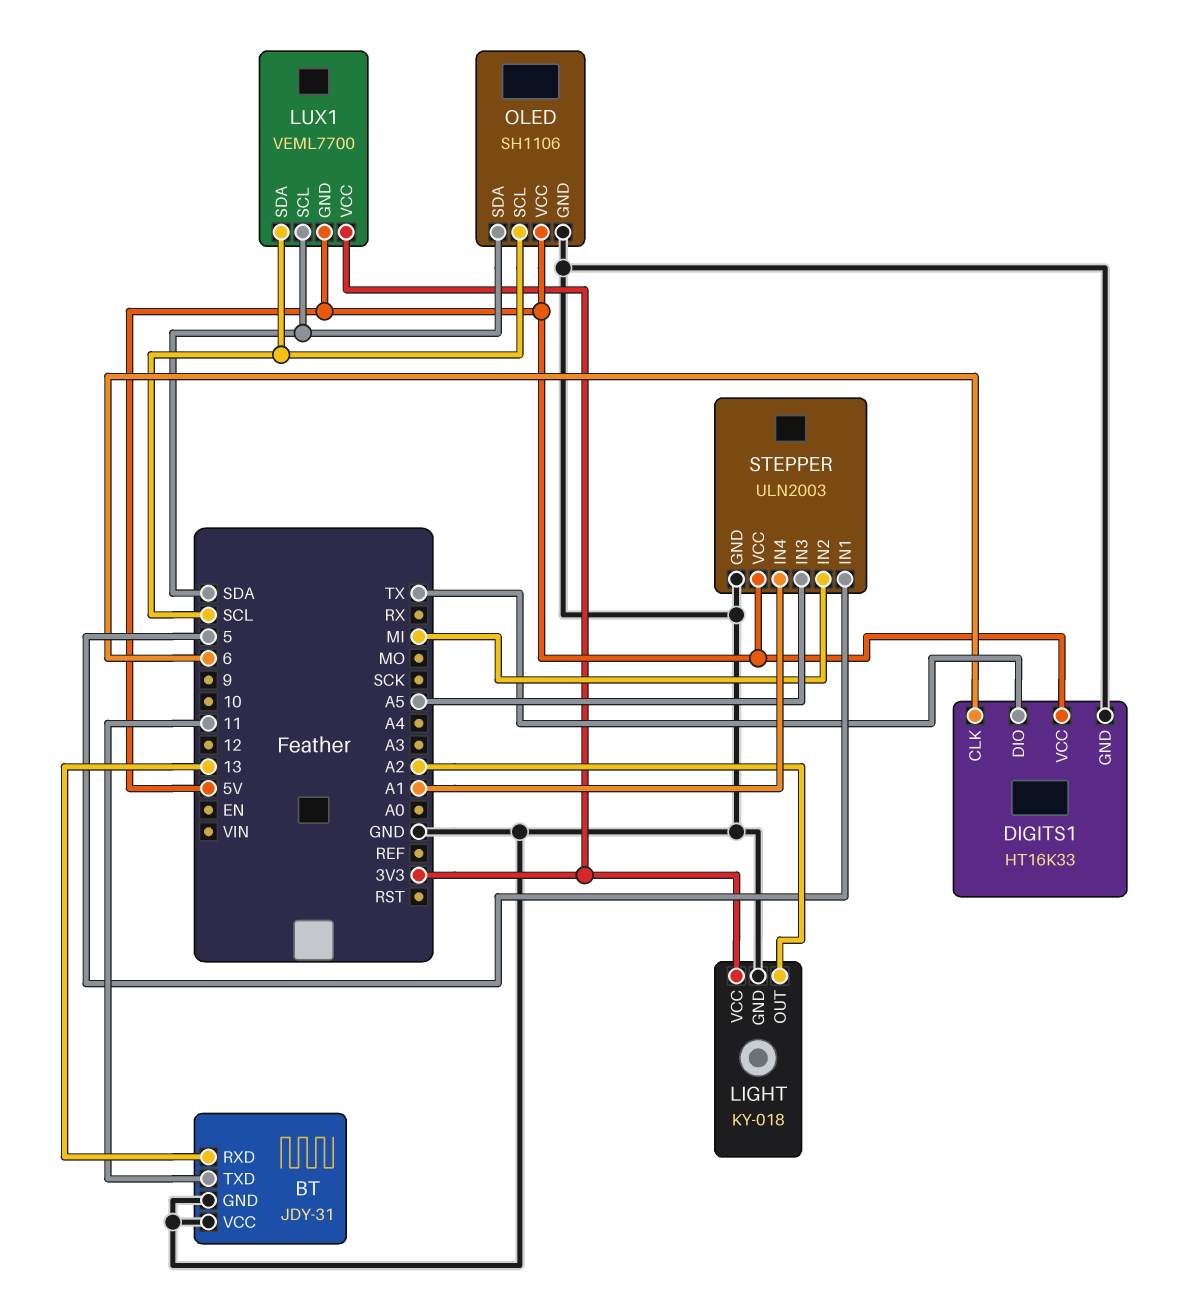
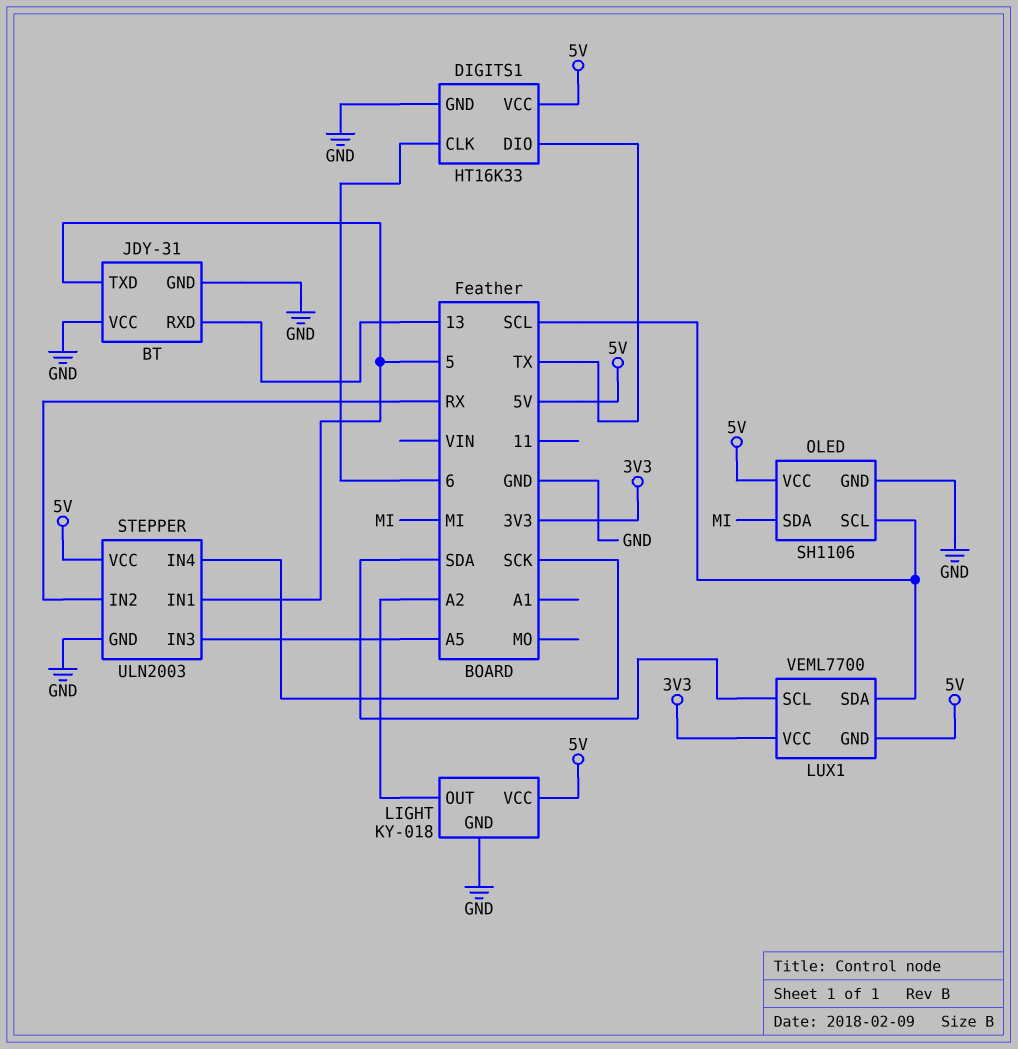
BT pin TXD: 11 -> 5
LIGHT pin VCC: 3V3 -> 5V
OLED pin SDA: SDA -> MI
STEPPER pin IN2: MI -> RX
STEPPER pin IN4: A1 -> SCK

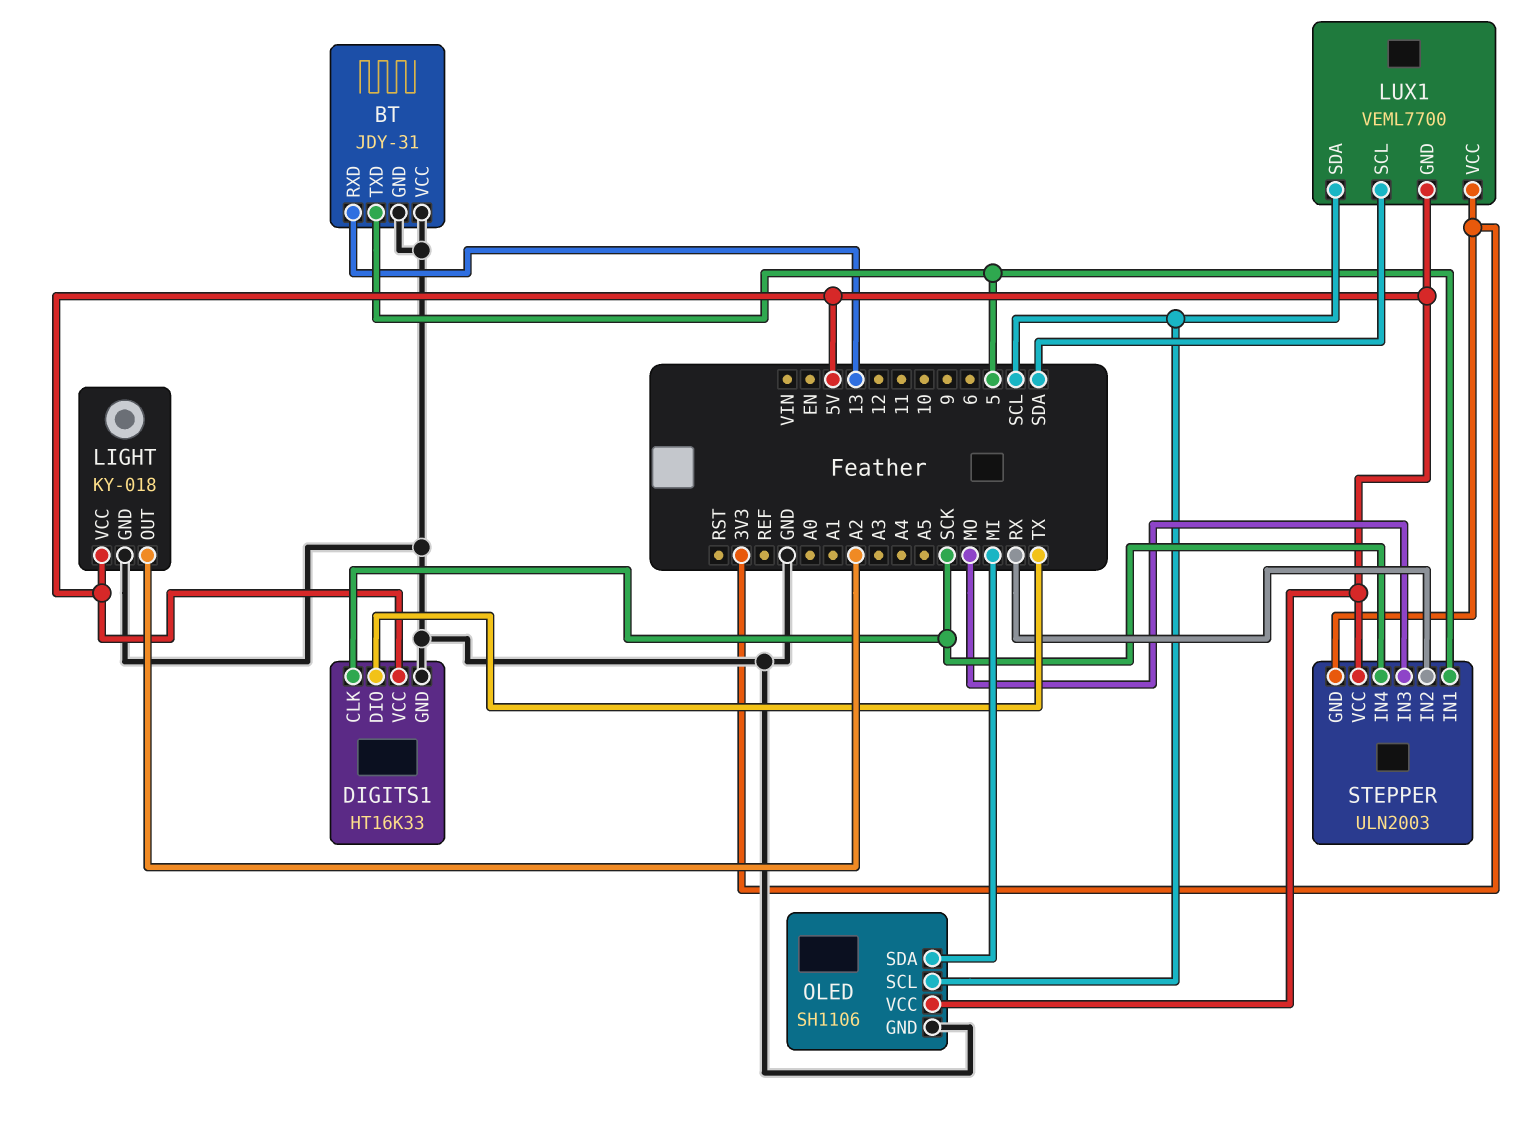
DIGITS1 pin CLK: 6 -> SCK
STEPPER pin GND: GND -> 3V3
STEPPER pin IN3: A5 -> MO

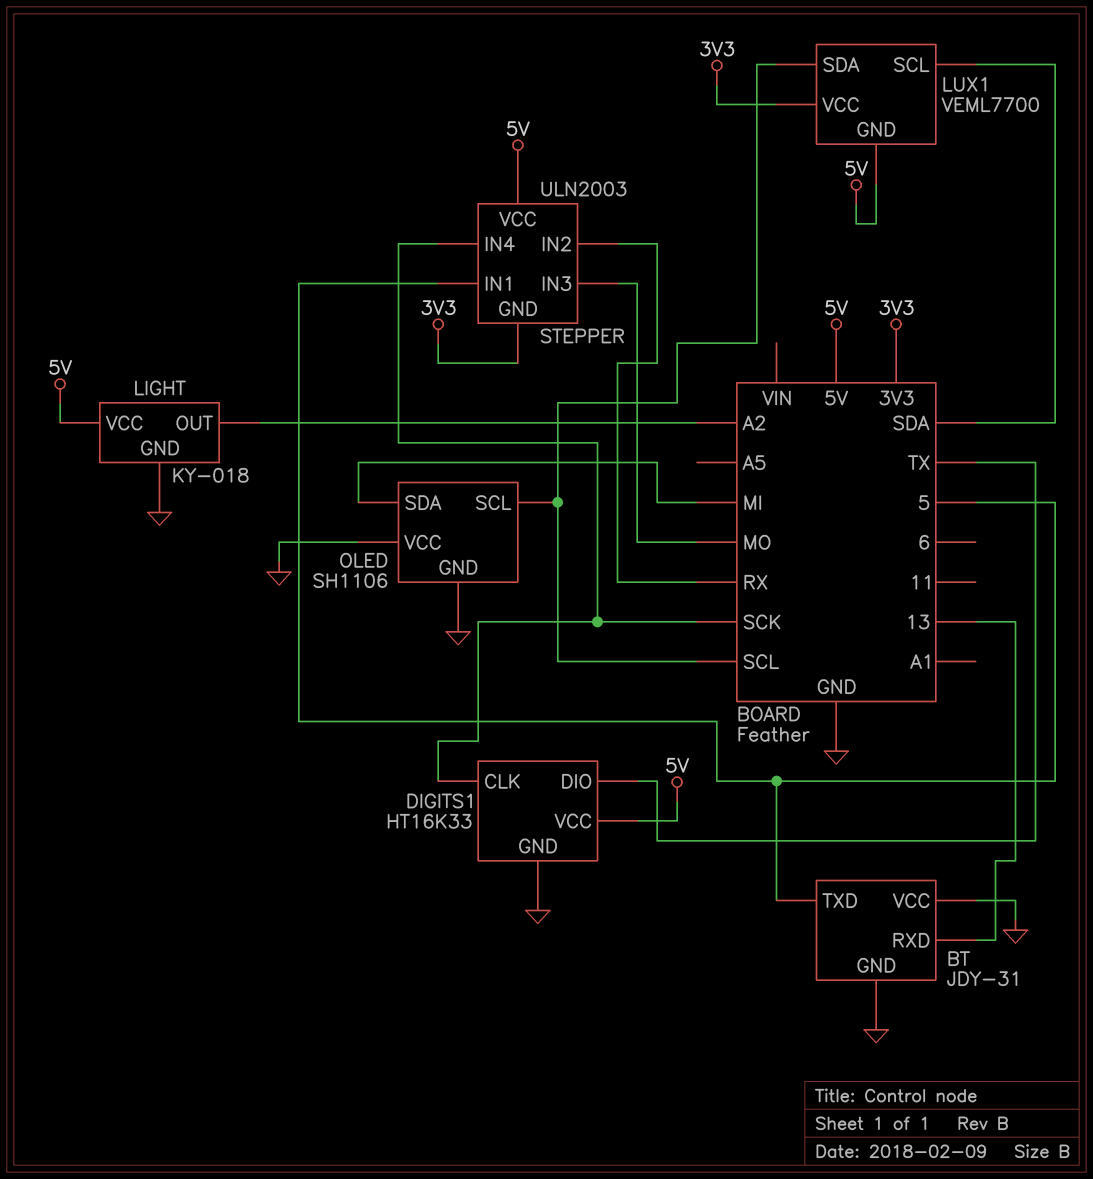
OLED pin VCC: 5V -> GND

